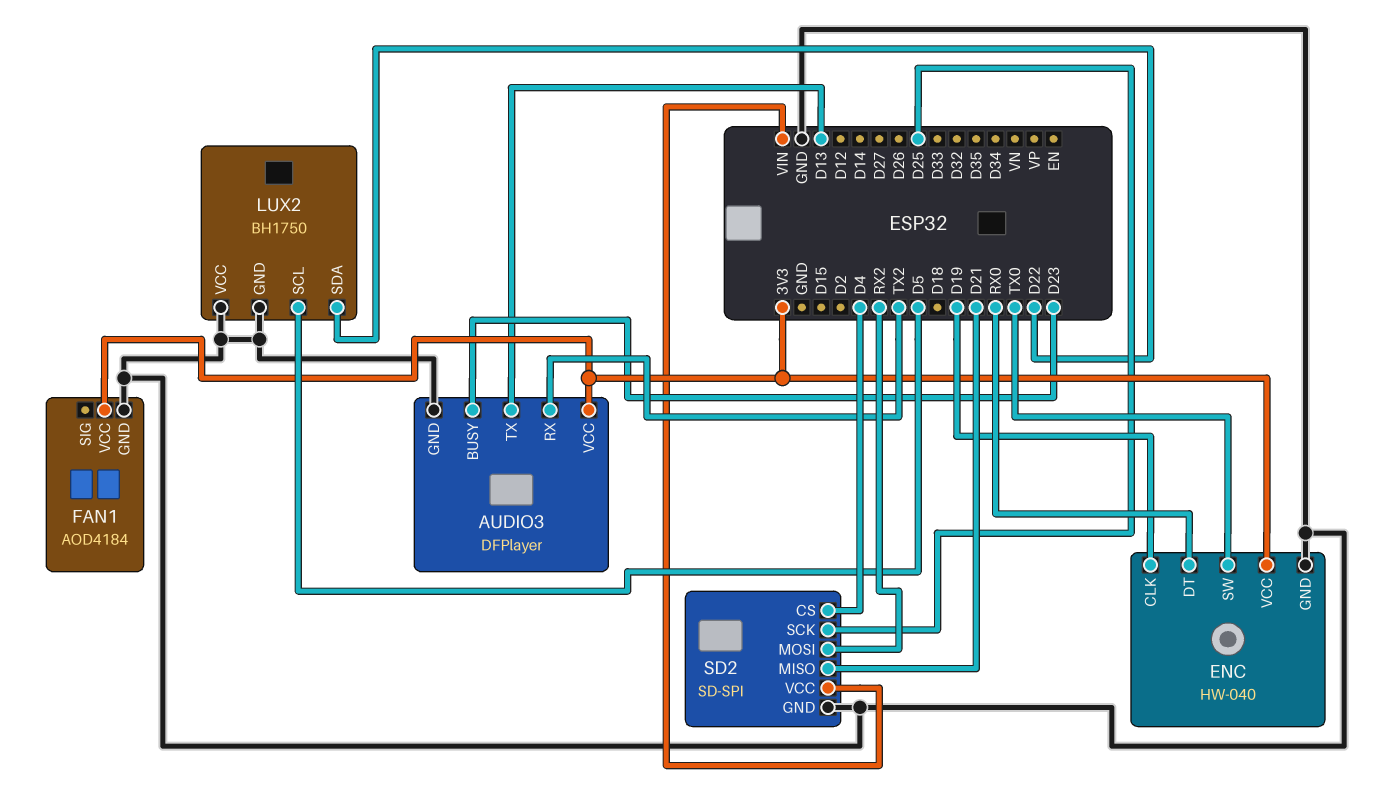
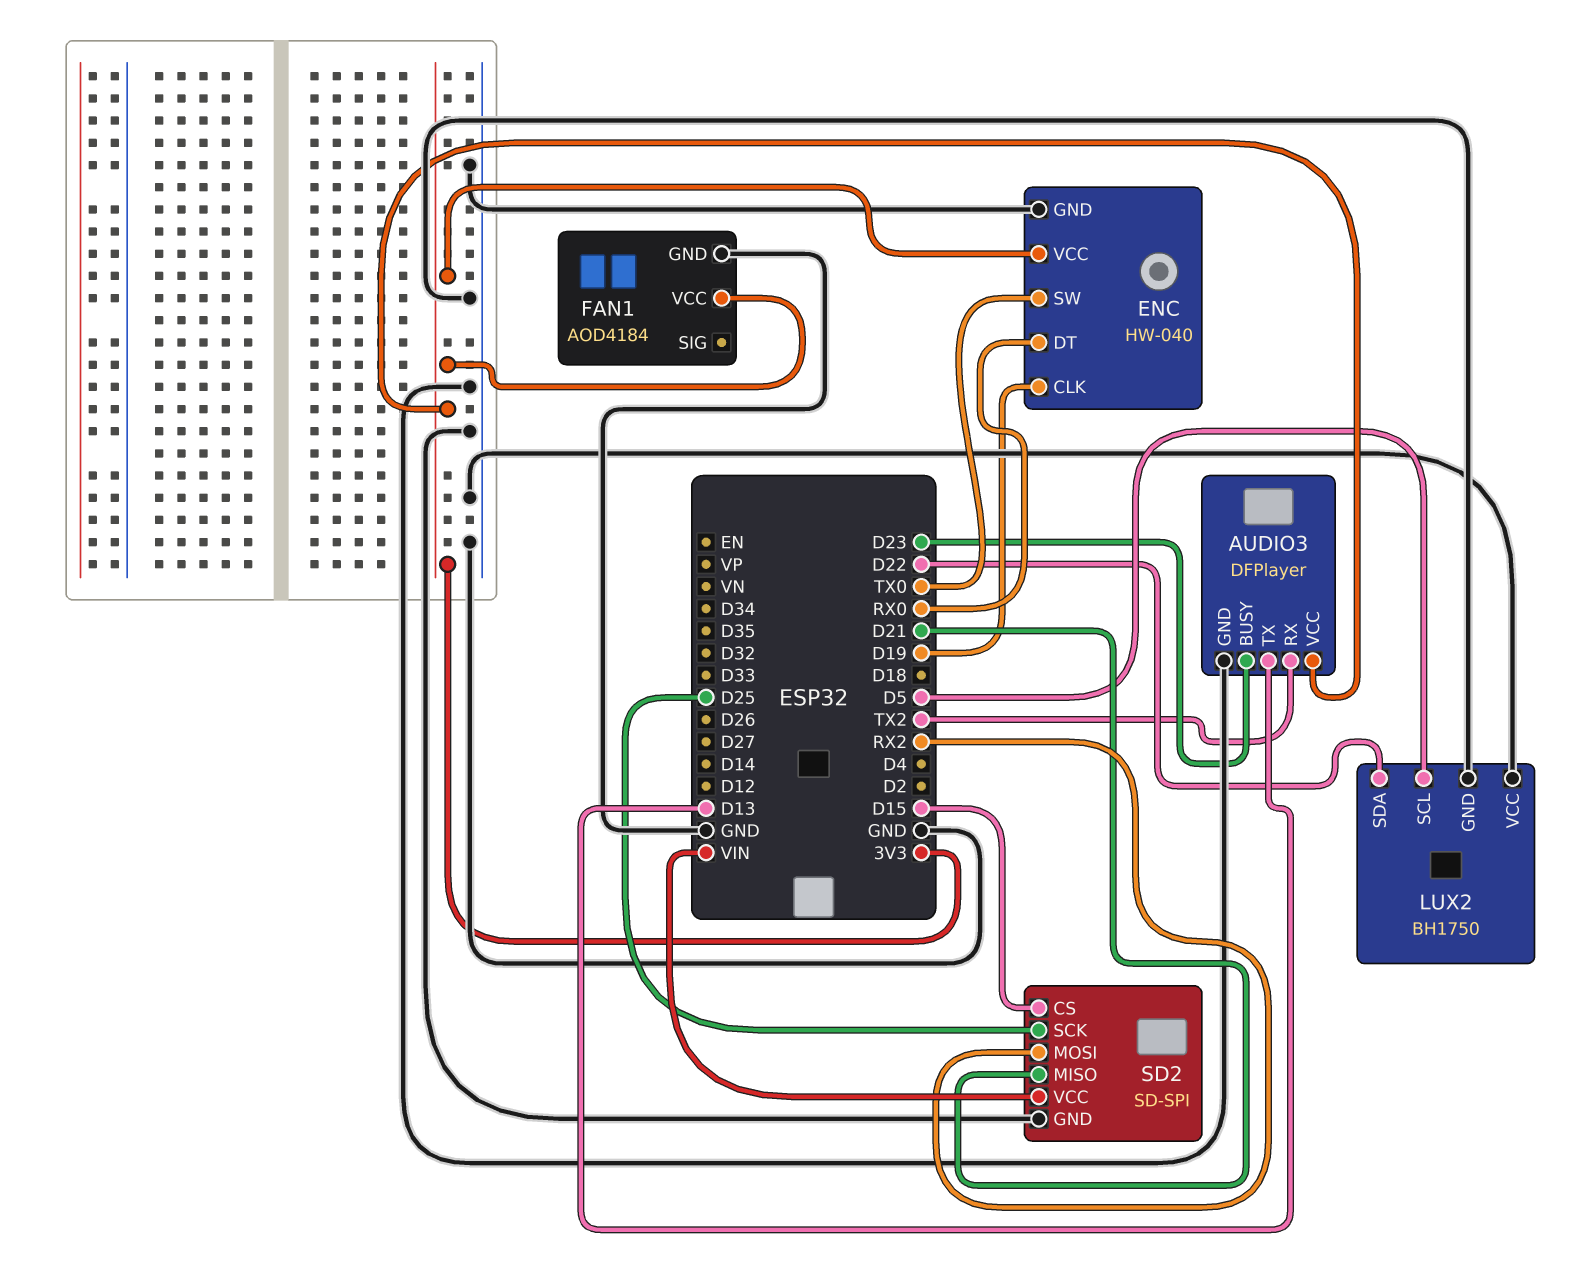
SD2 pin CS: D4 -> D15

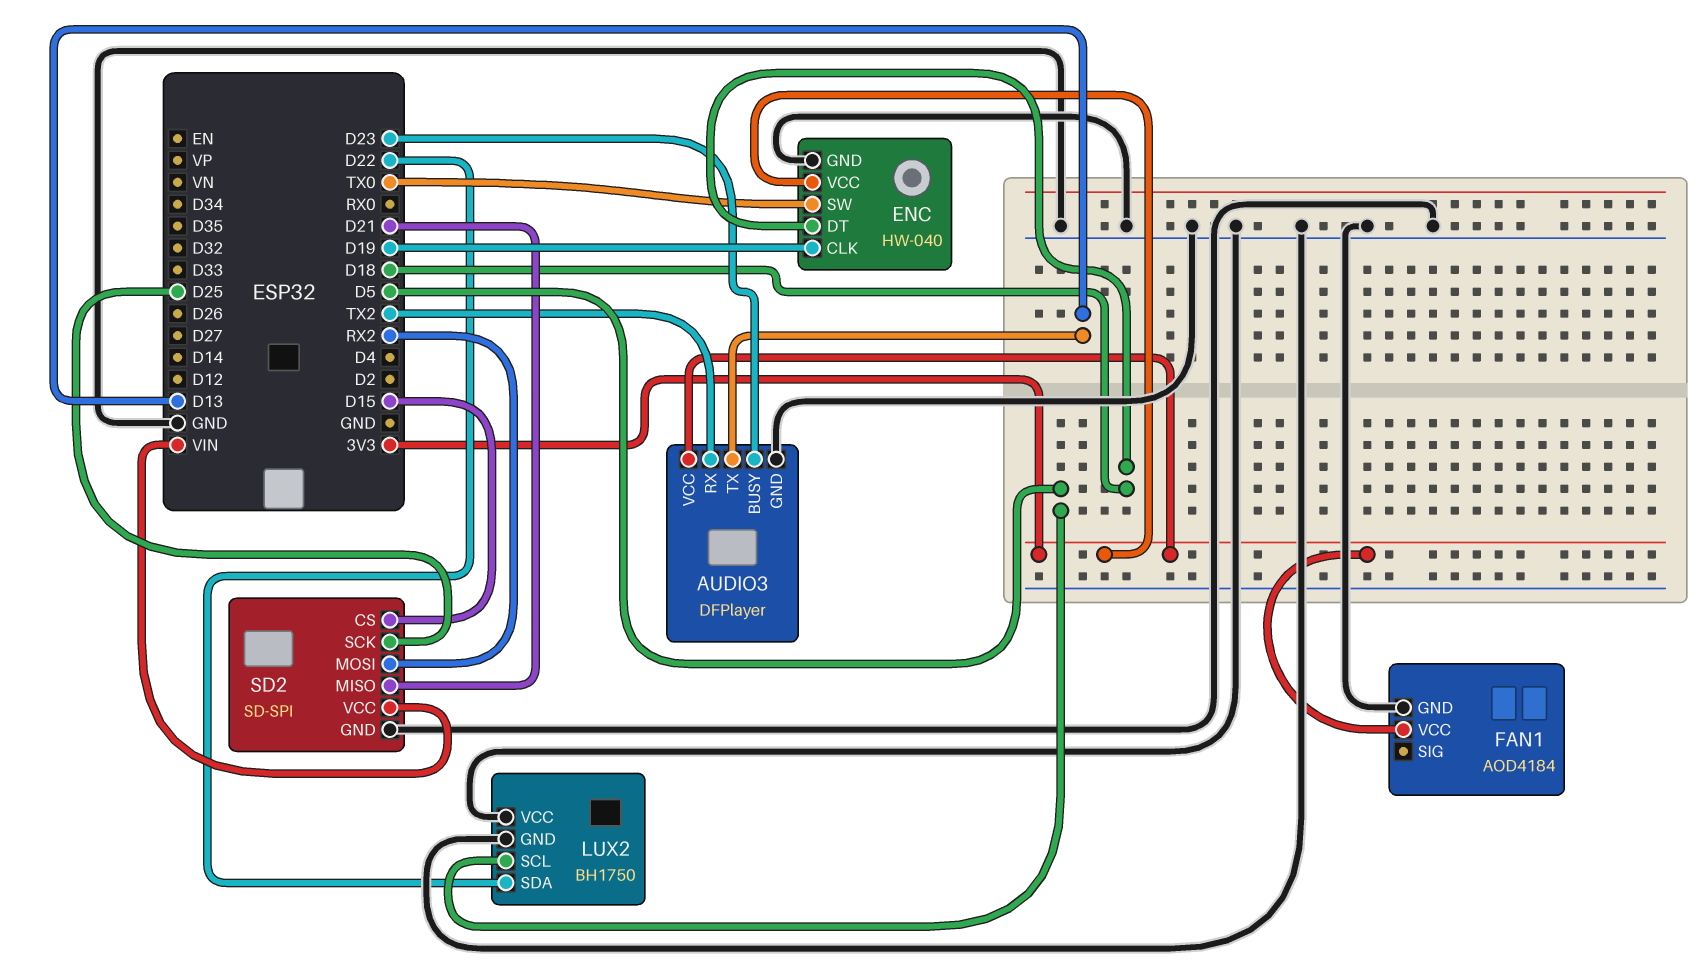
ENC pin DT: RX0 -> D18

